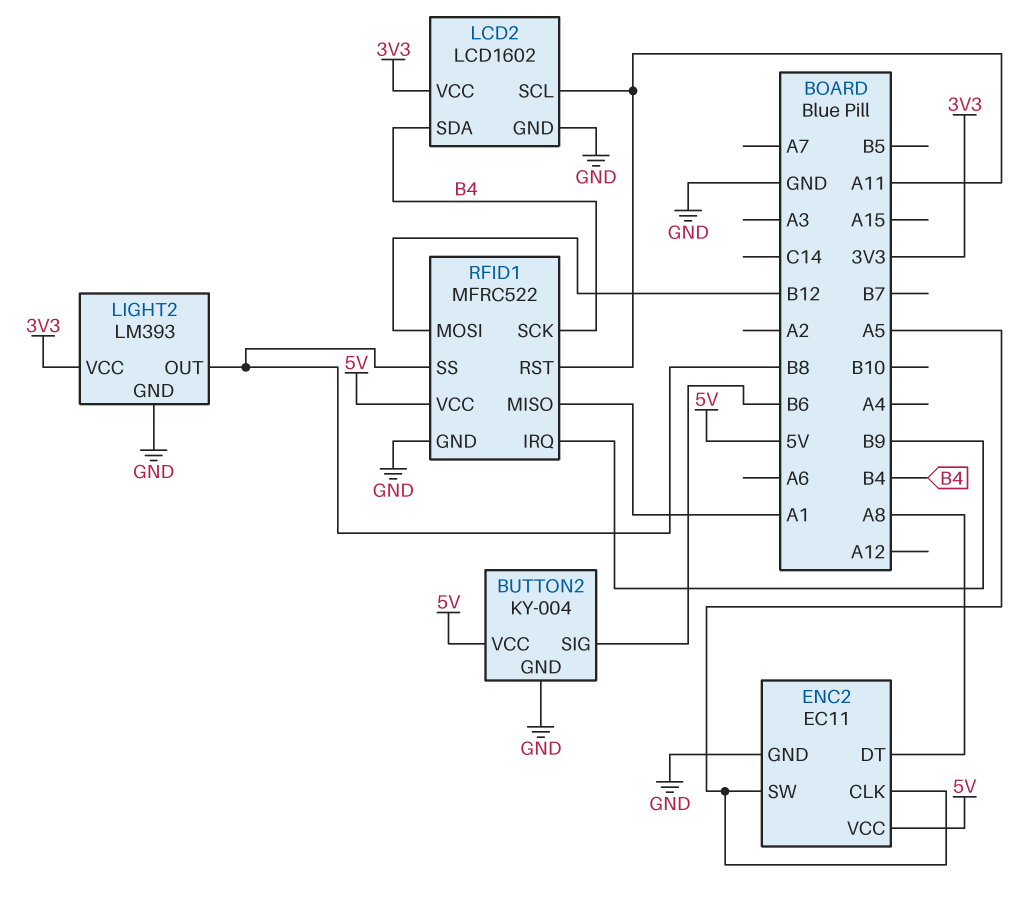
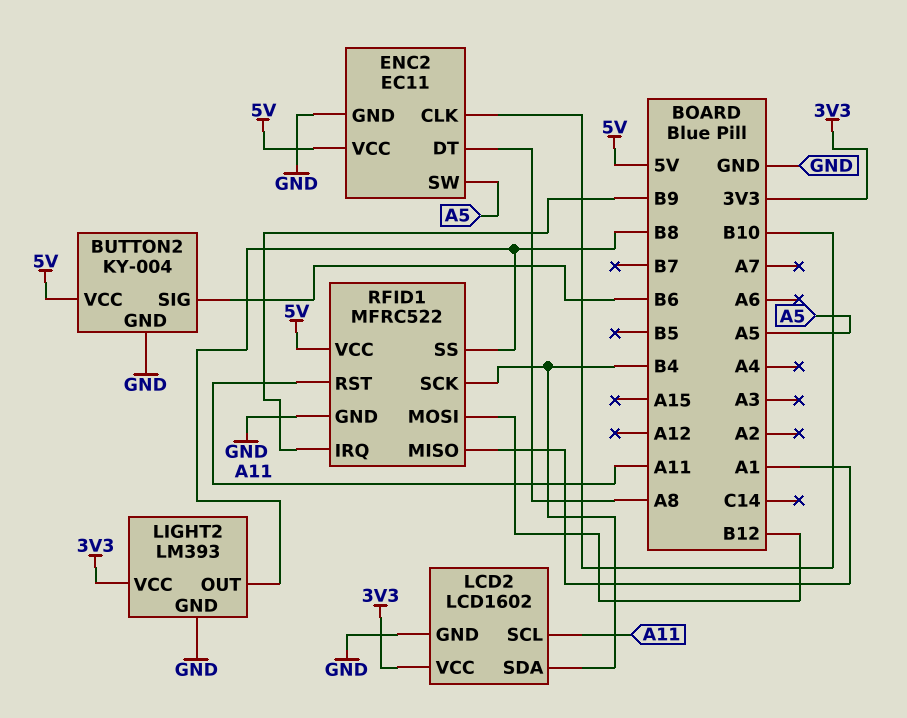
ENC2 pin CLK: A5 -> B10

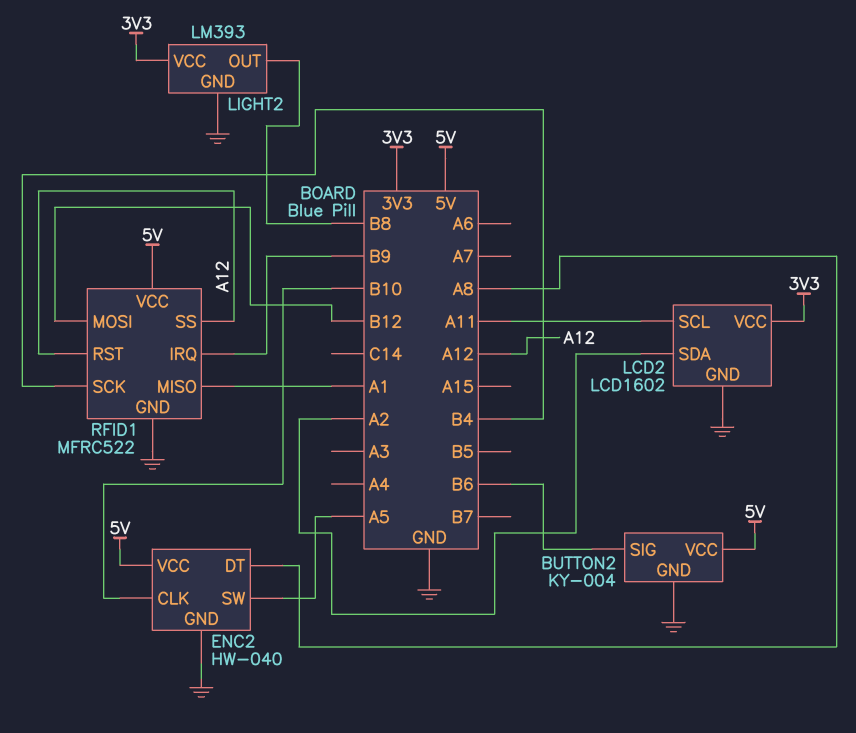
ENC2: EC11 -> HW-040
LCD2 pin SDA: B4 -> A2
RFID1 pin RST: A11 -> A12
RFID1 pin SS: B8 -> A12

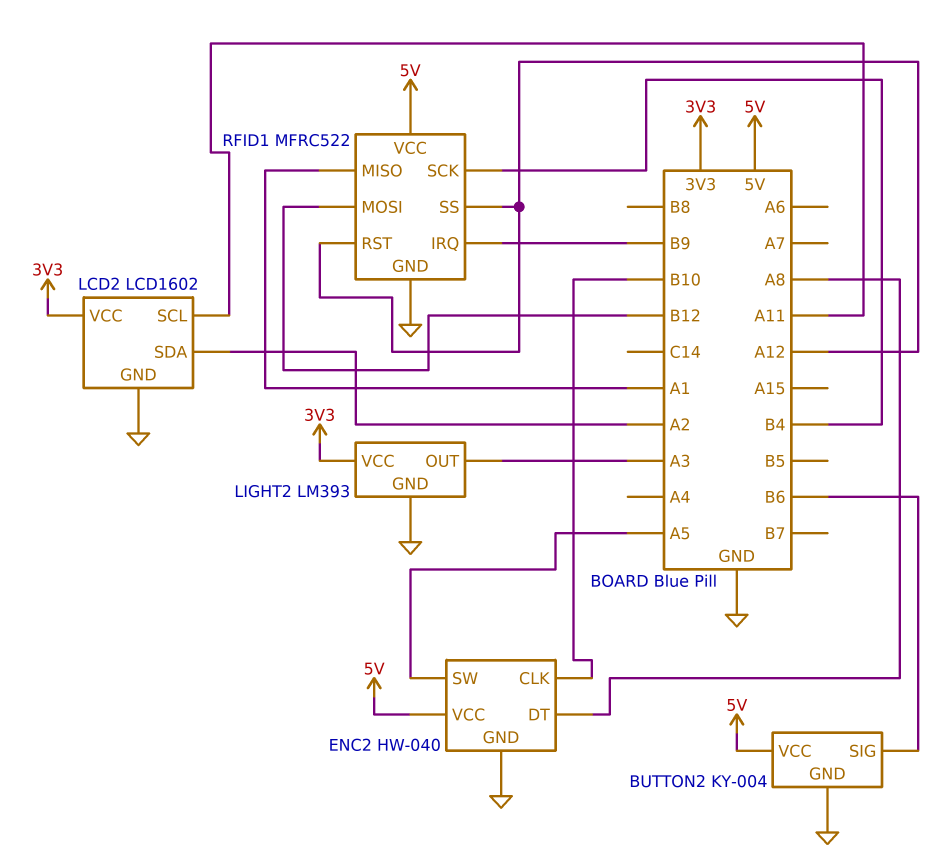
LIGHT2 pin OUT: B8 -> A3

